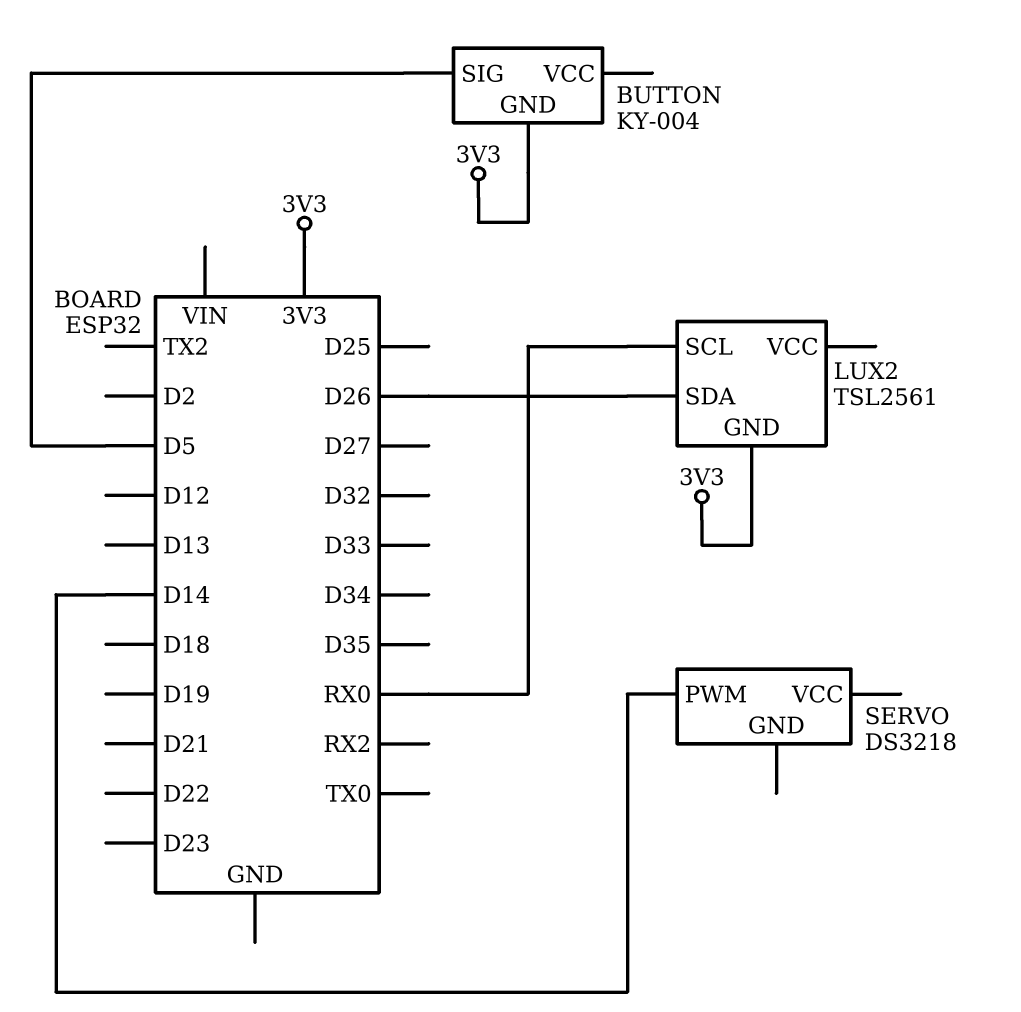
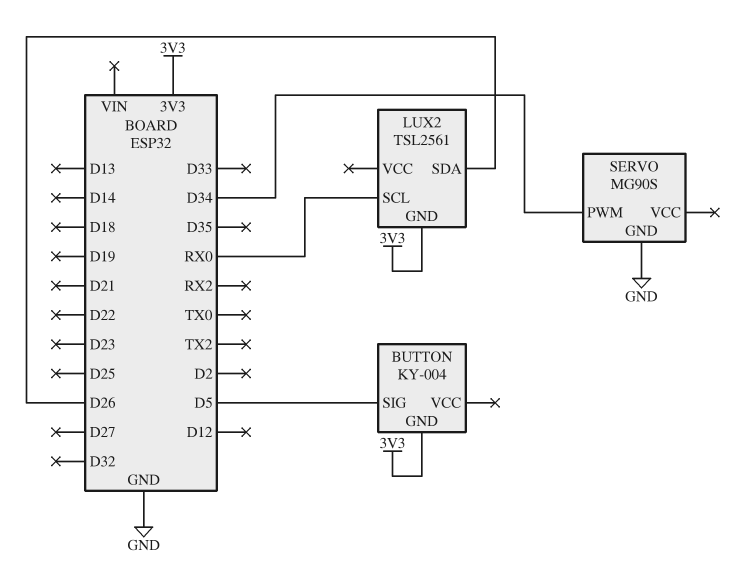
SERVO: DS3218 -> MG90S
SERVO pin GND: none -> GND
SERVO pin PWM: D14 -> D34

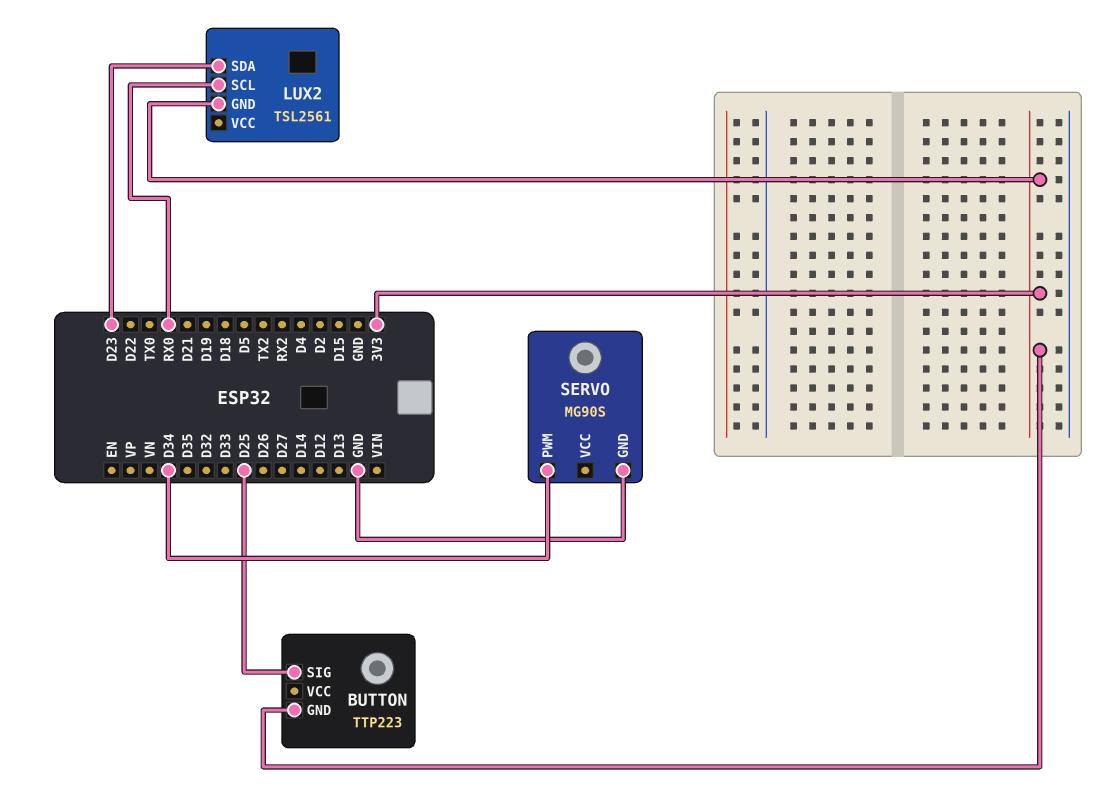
BUTTON: KY-004 -> TTP223
BUTTON pin SIG: D5 -> D25
LUX2 pin SDA: D26 -> D23

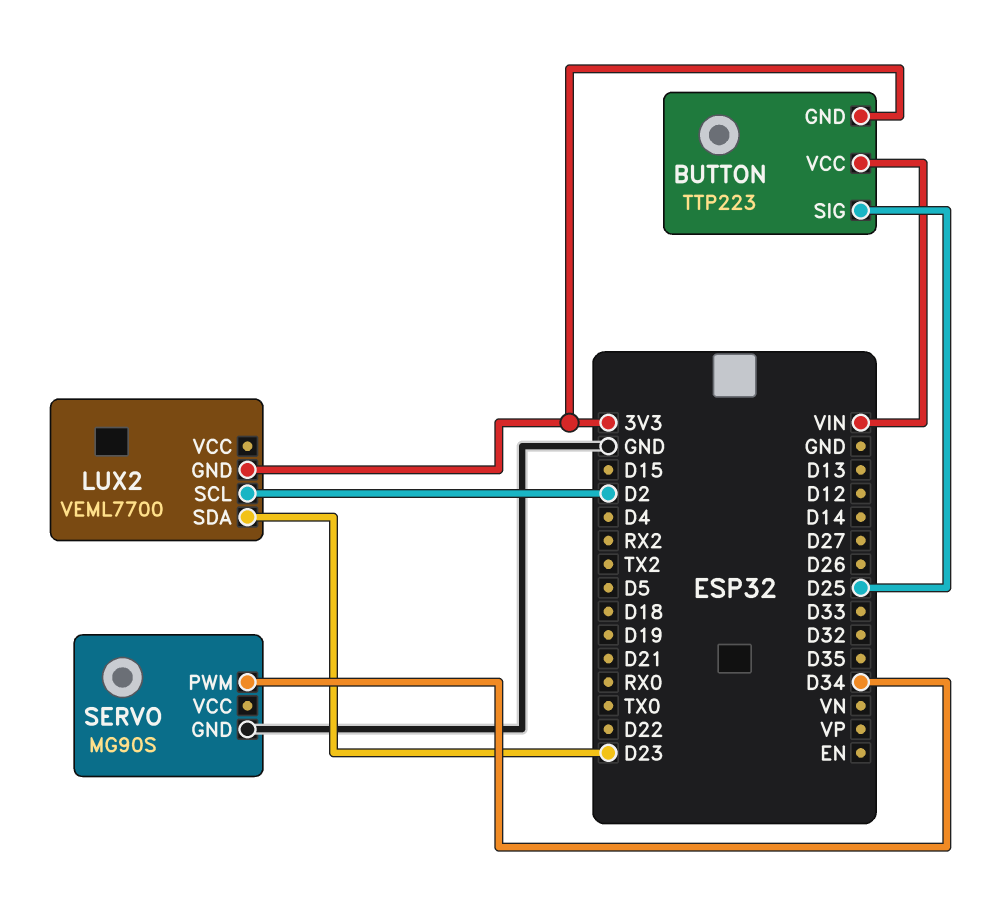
BUTTON pin VCC: none -> VIN
LUX2: TSL2561 -> VEML7700
LUX2 pin SCL: RX0 -> D2

